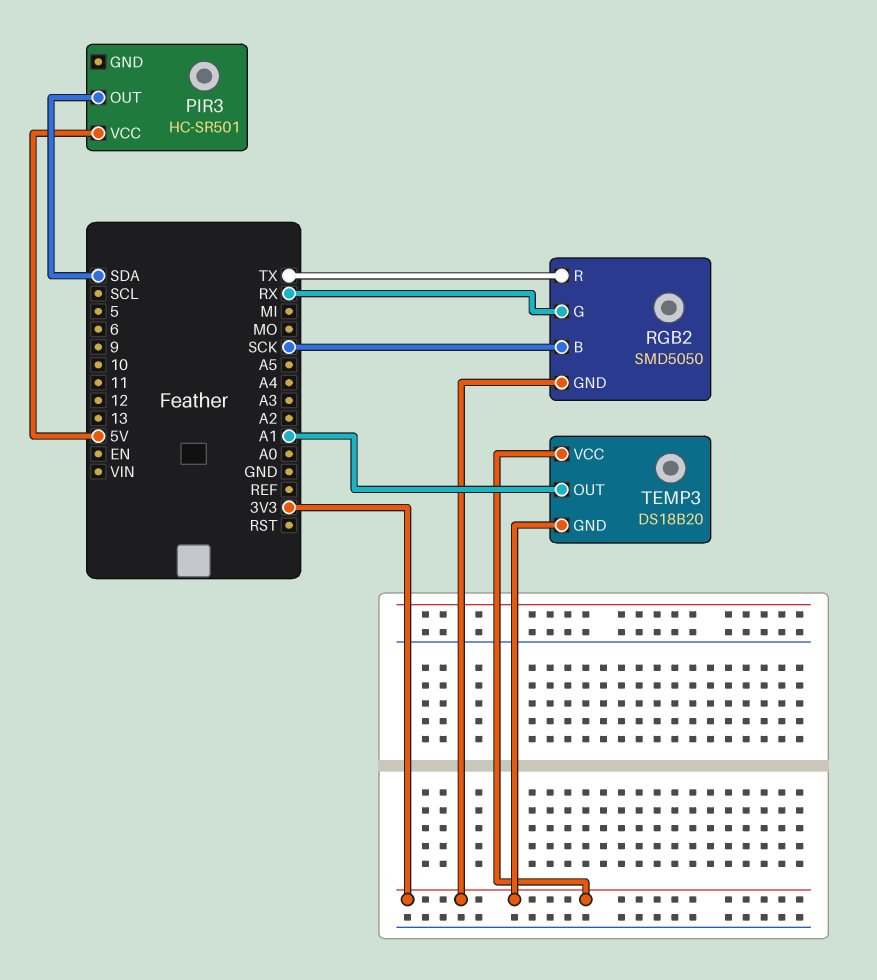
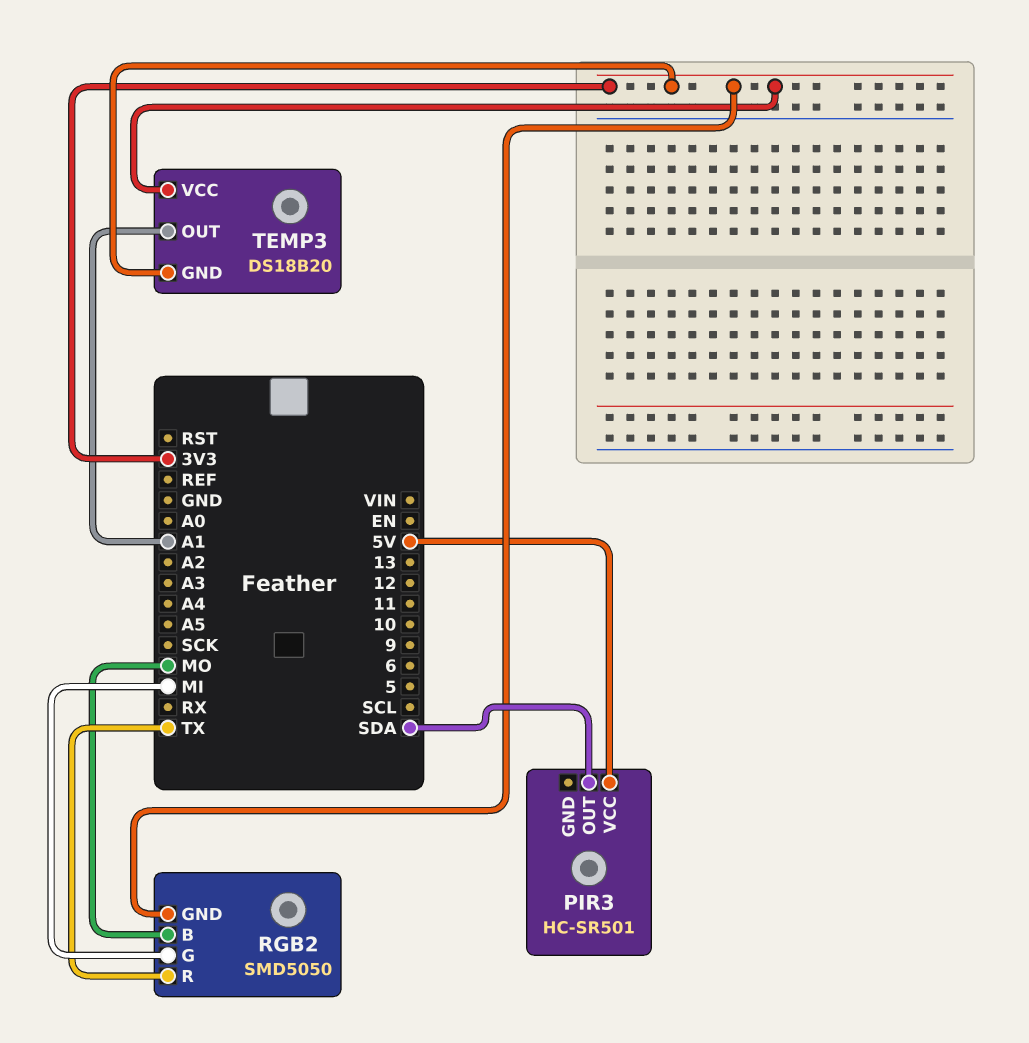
RGB2 pin B: SCK -> MO
RGB2 pin G: RX -> MI

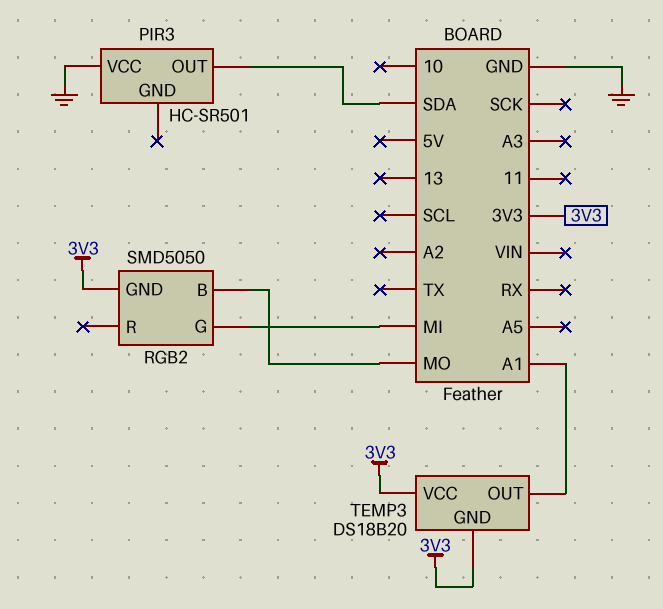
PIR3 pin VCC: 5V -> GND
RGB2 pin R: TX -> none

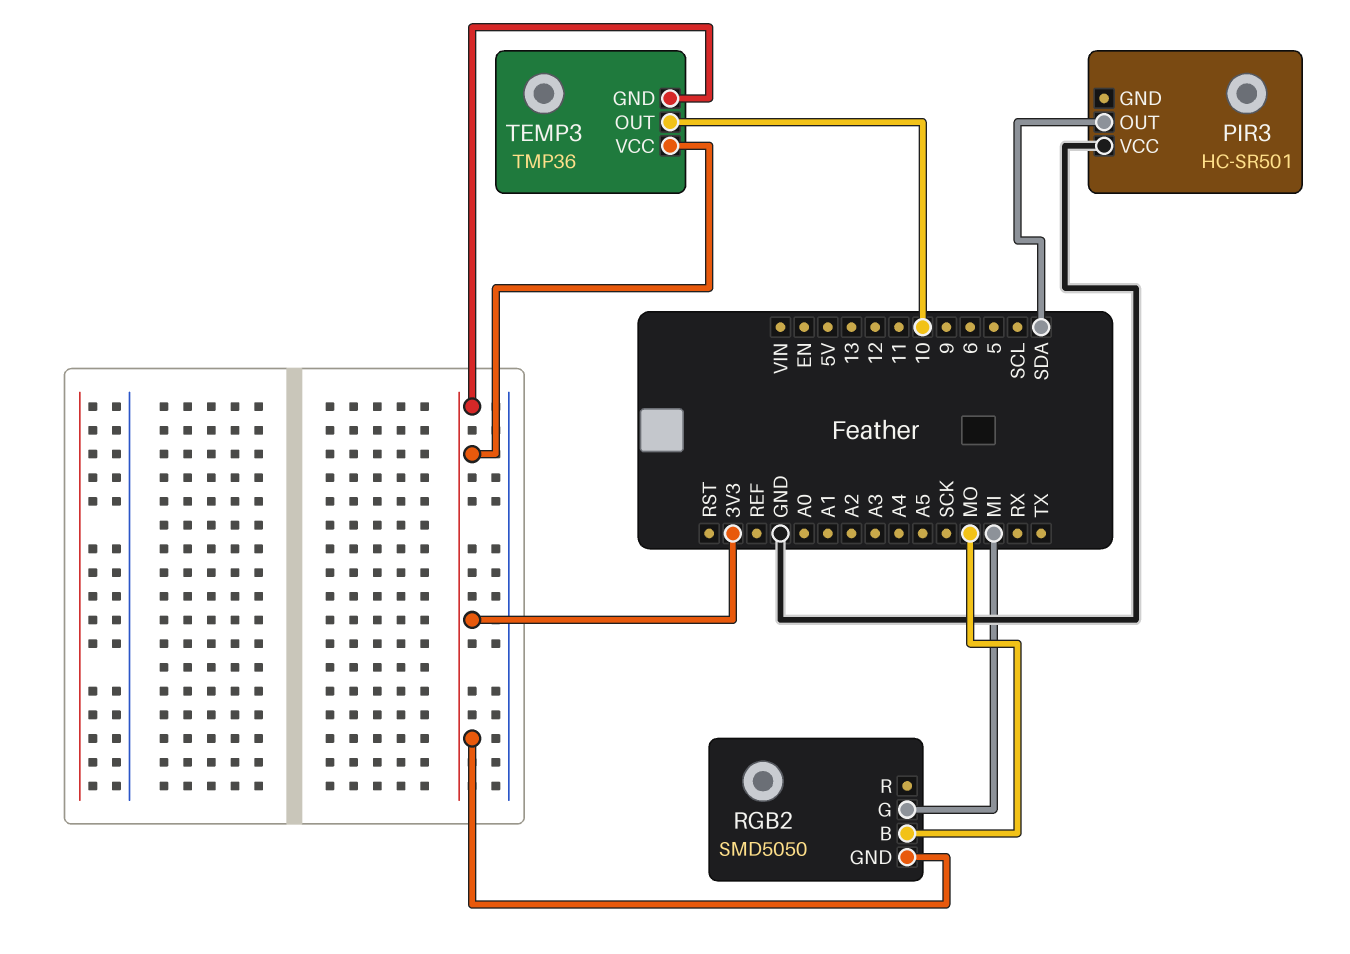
TEMP3: DS18B20 -> TMP36
TEMP3 pin OUT: A1 -> 10

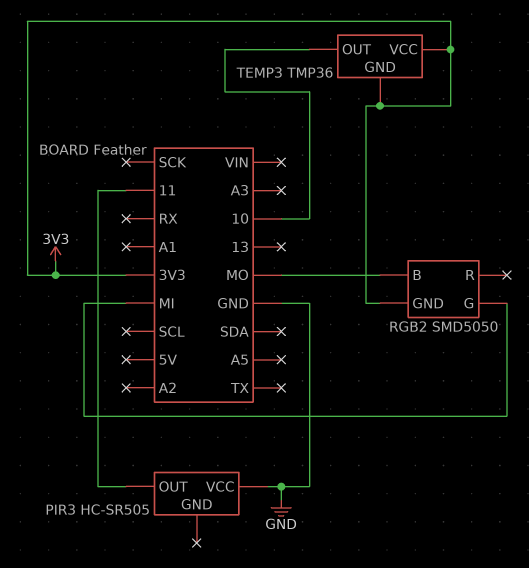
PIR3: HC-SR501 -> HC-SR505
PIR3 pin OUT: SDA -> 11

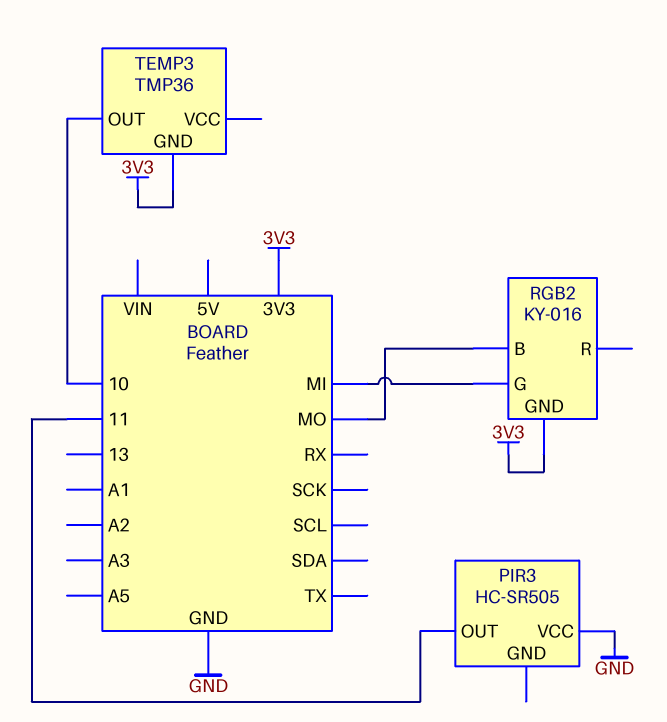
RGB2: SMD5050 -> KY-016
TEMP3 pin VCC: 3V3 -> none

